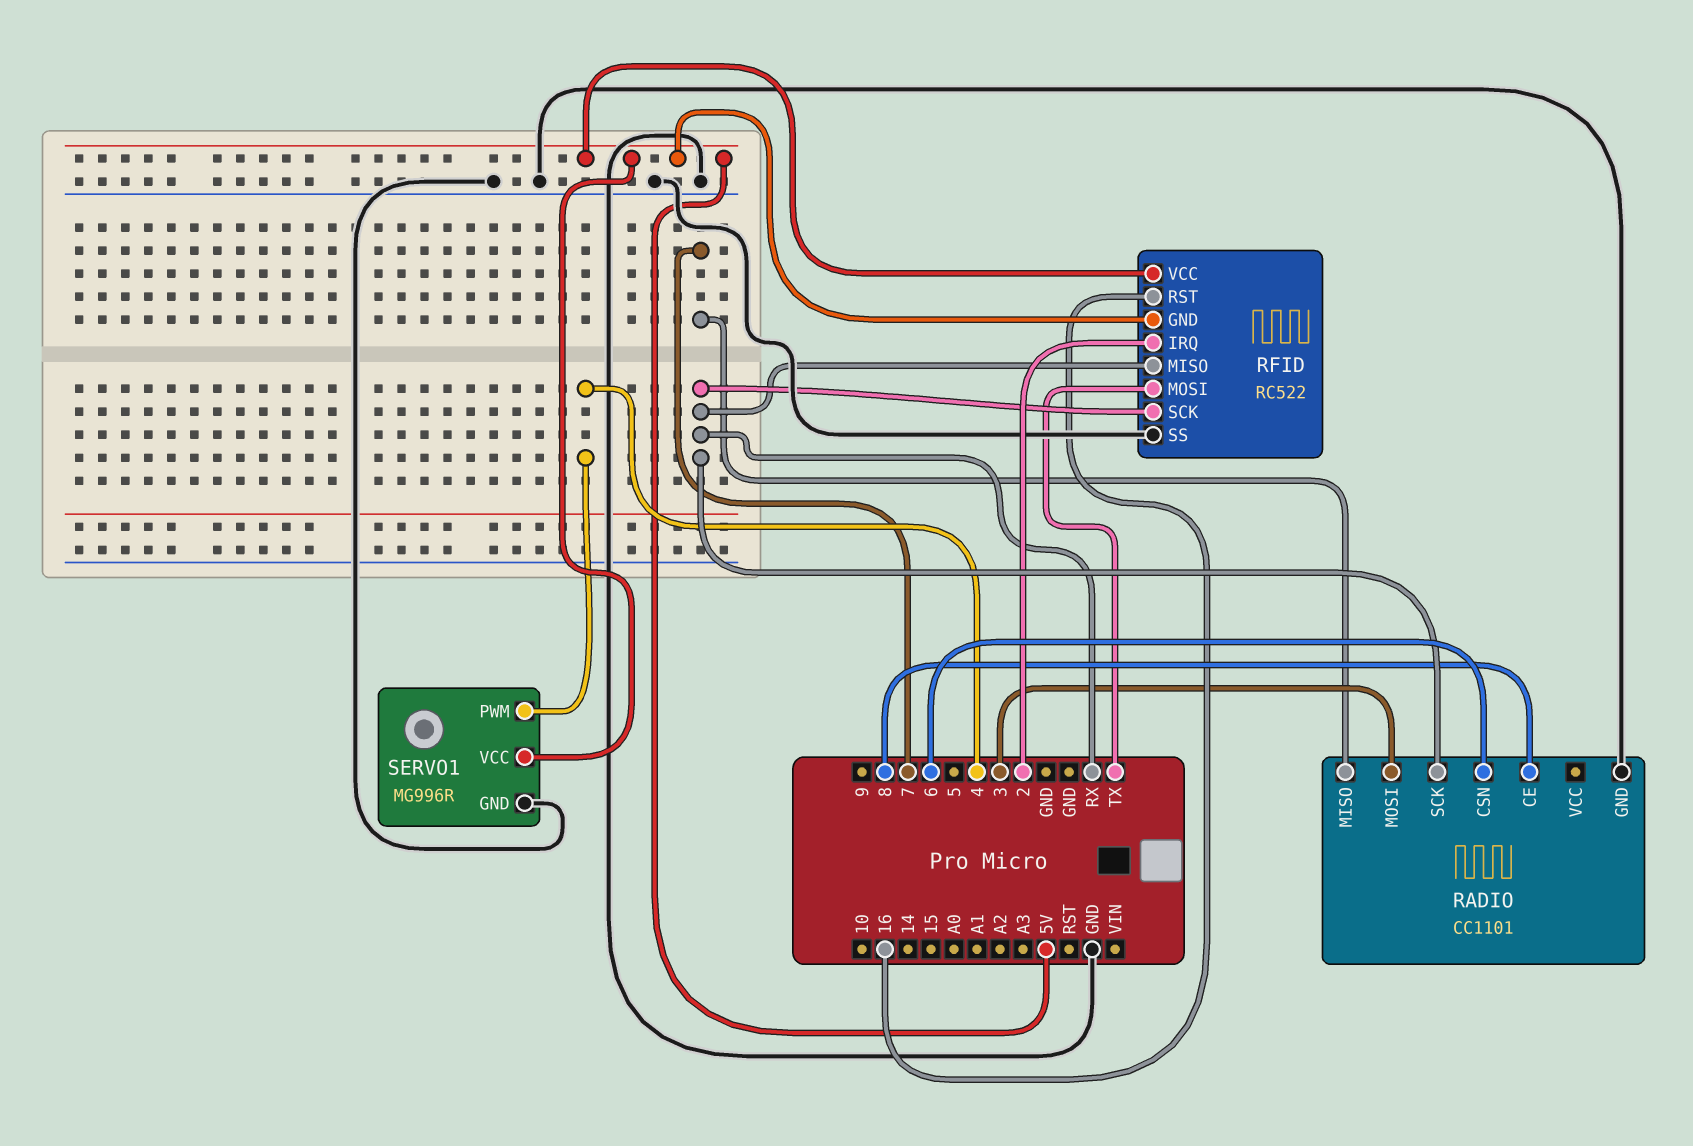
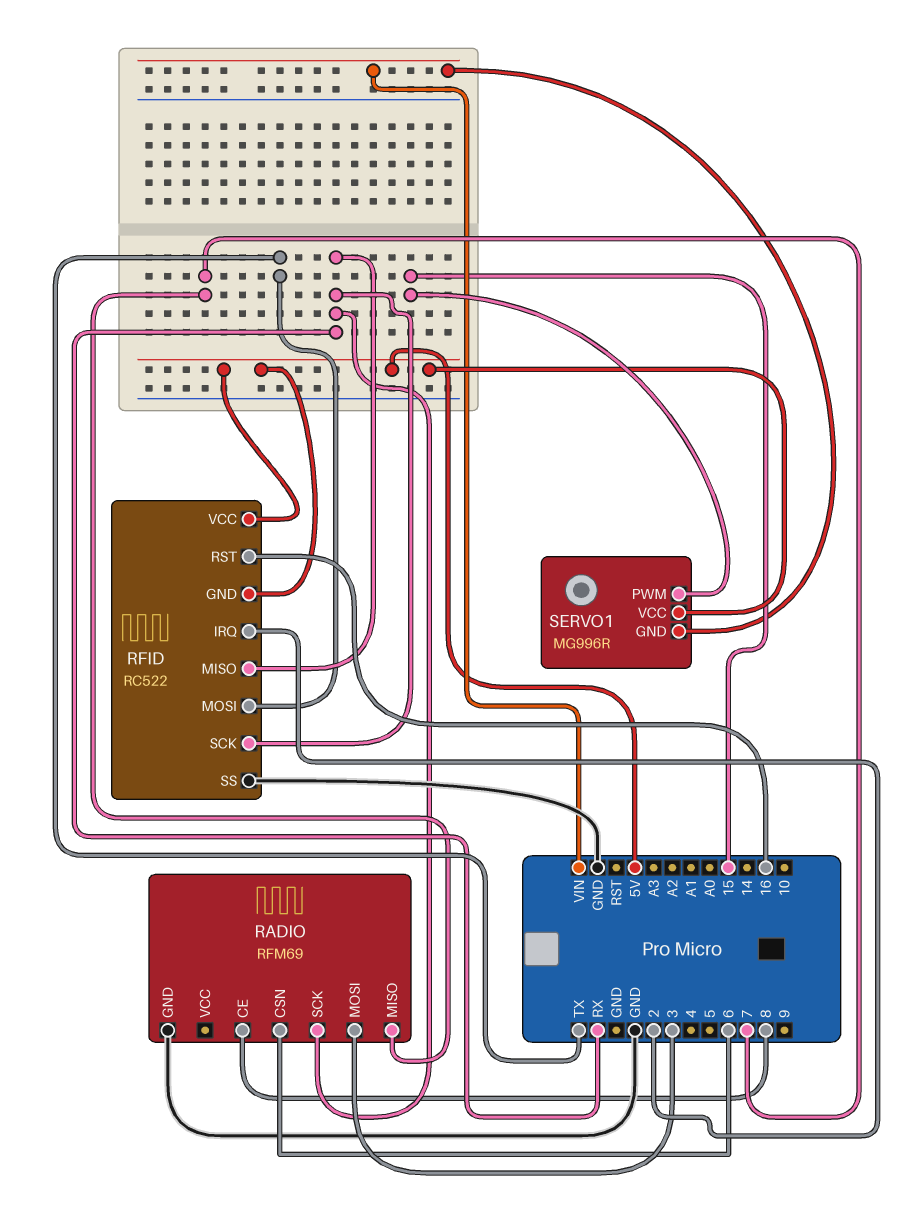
RADIO: CC1101 -> RFM69
SERVO1 pin GND: GND -> VIN
SERVO1 pin PWM: 4 -> 15

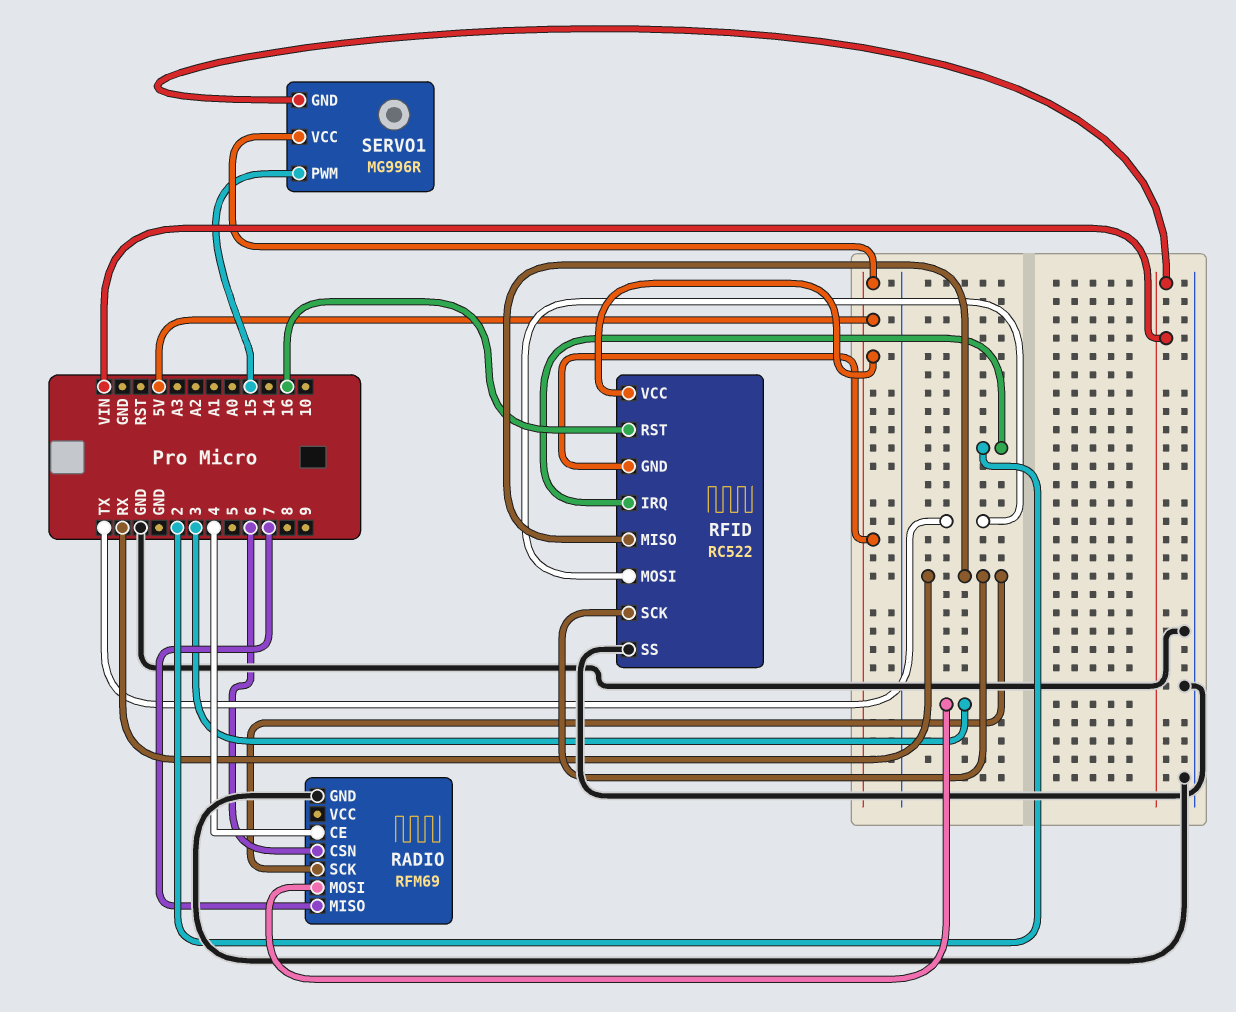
RADIO pin CE: 8 -> 4

